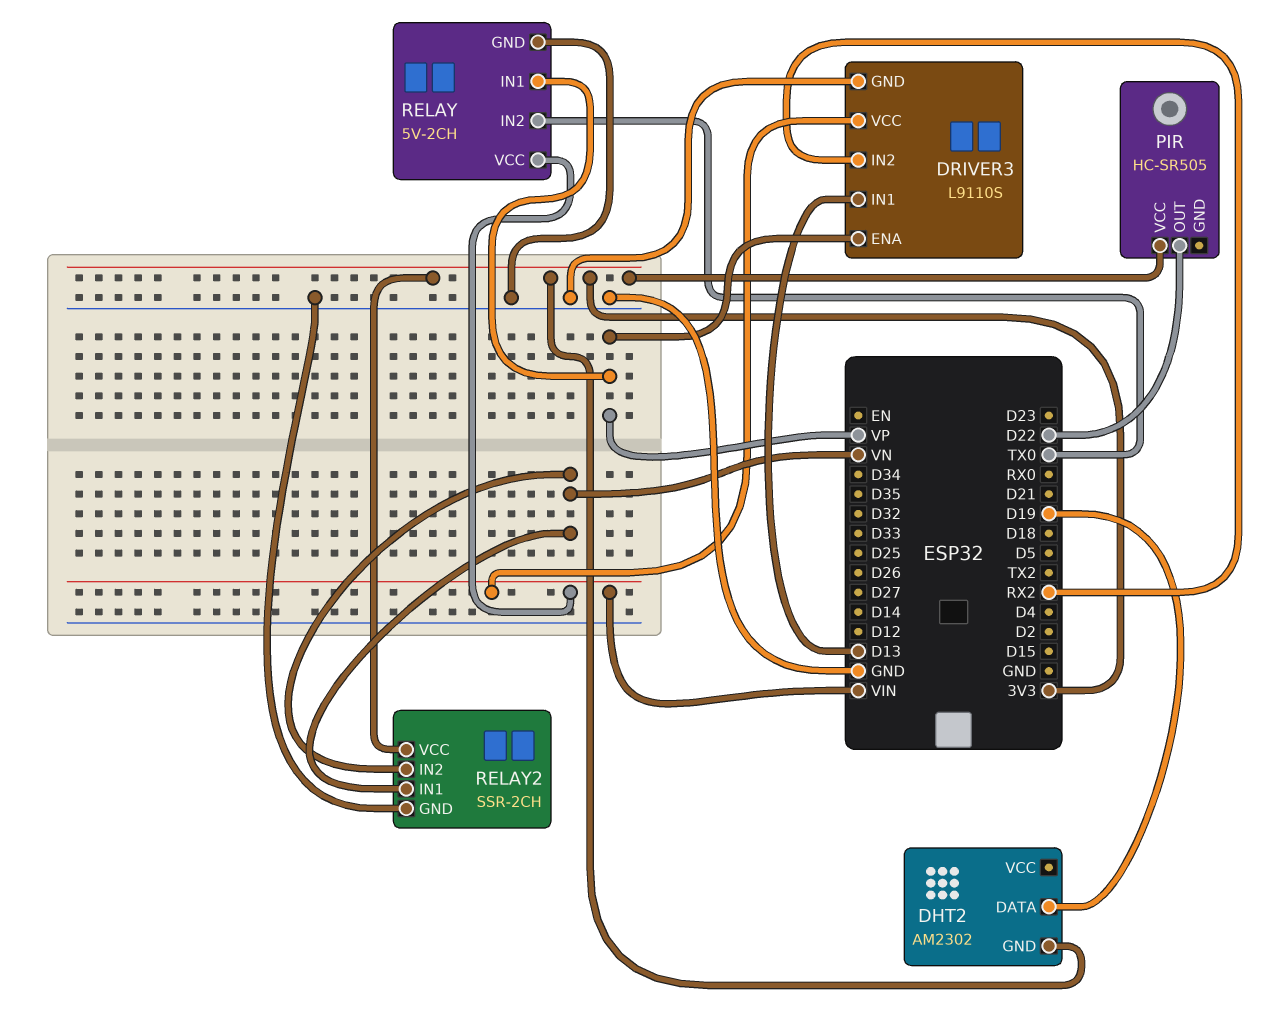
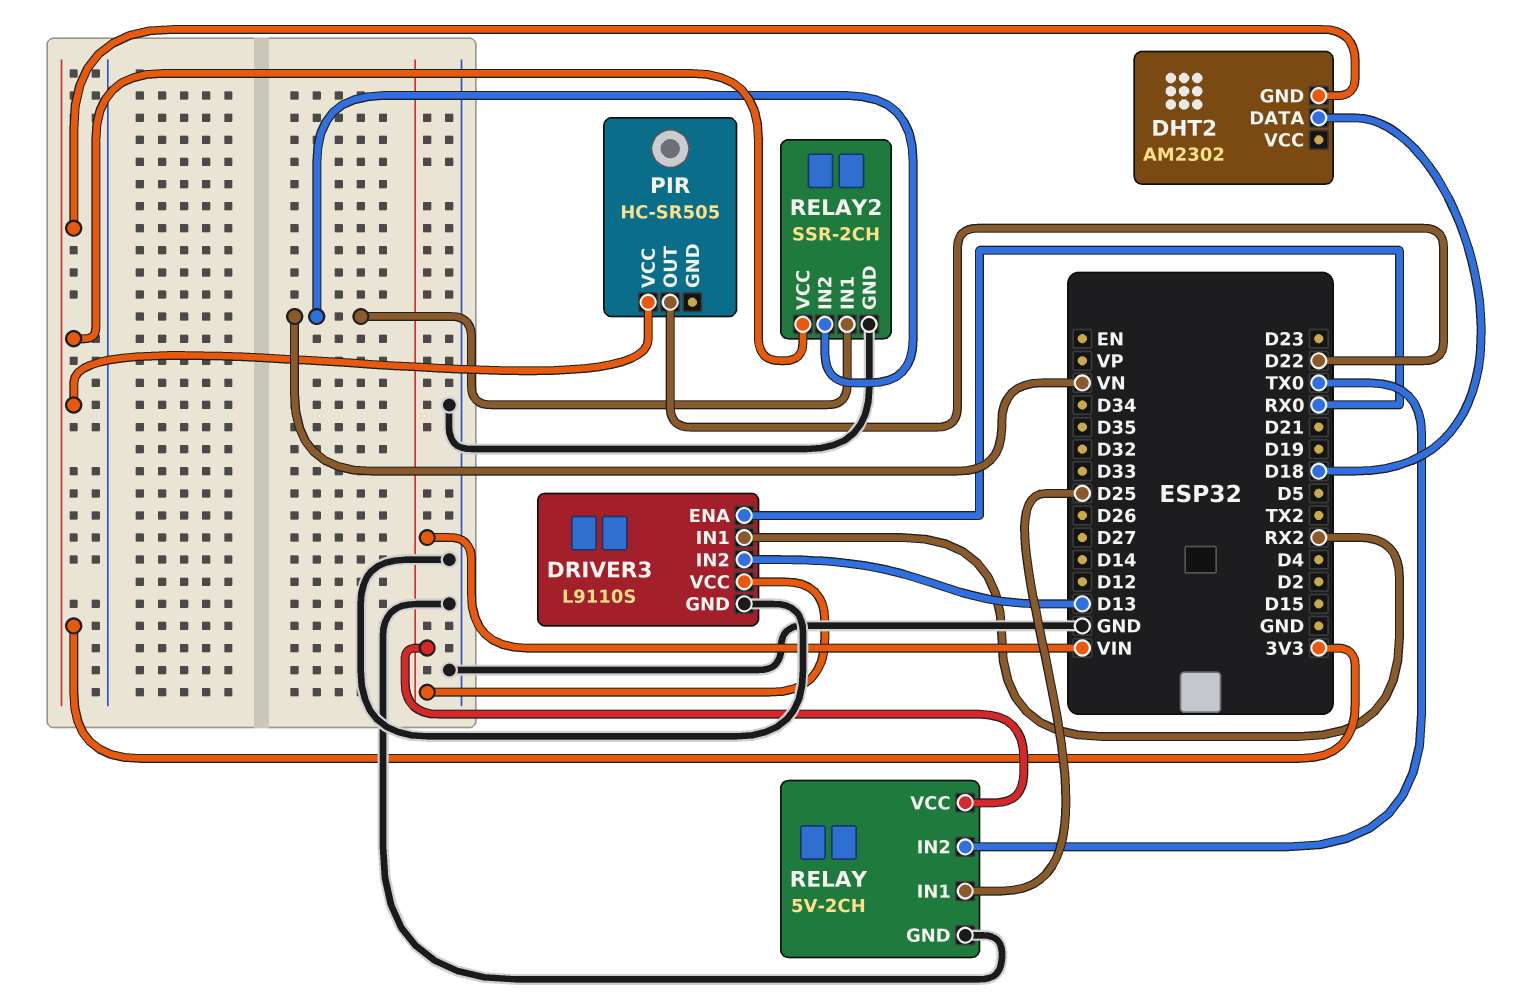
DHT2 pin DATA: D19 -> D18
DRIVER3 pin ENA: VP -> RX0
DRIVER3 pin IN1: D13 -> RX2
DRIVER3 pin IN2: RX2 -> D13
RELAY pin IN1: VP -> D25

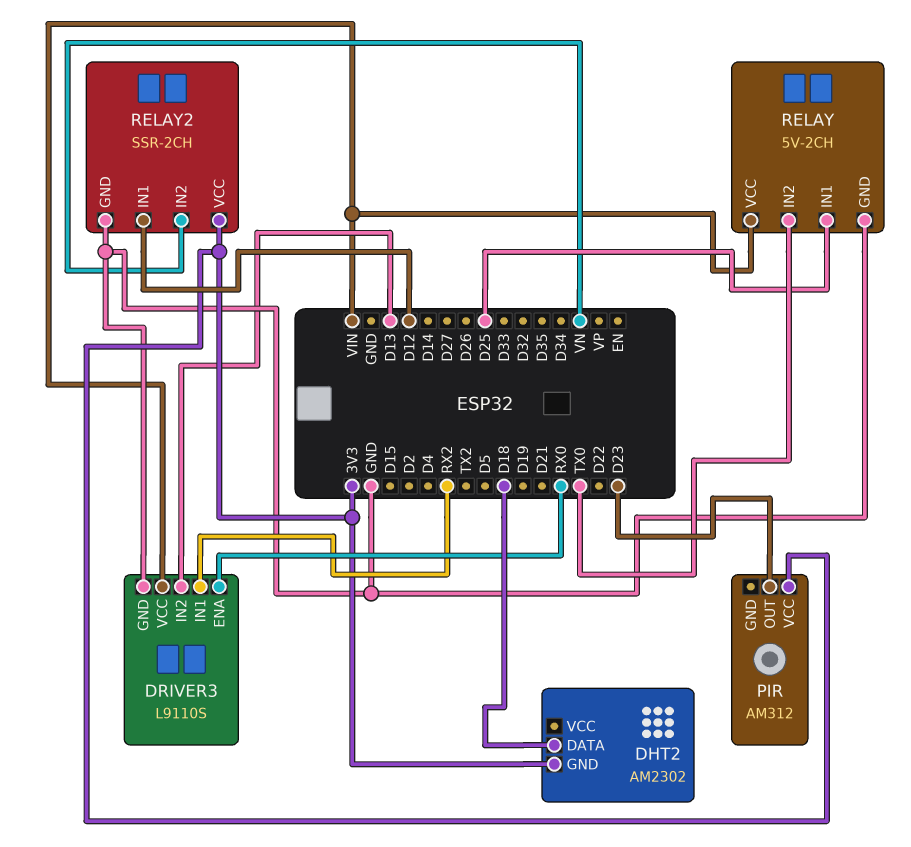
PIR: HC-SR505 -> AM312
PIR pin OUT: D22 -> D23
RELAY2 pin IN1: VN -> D12

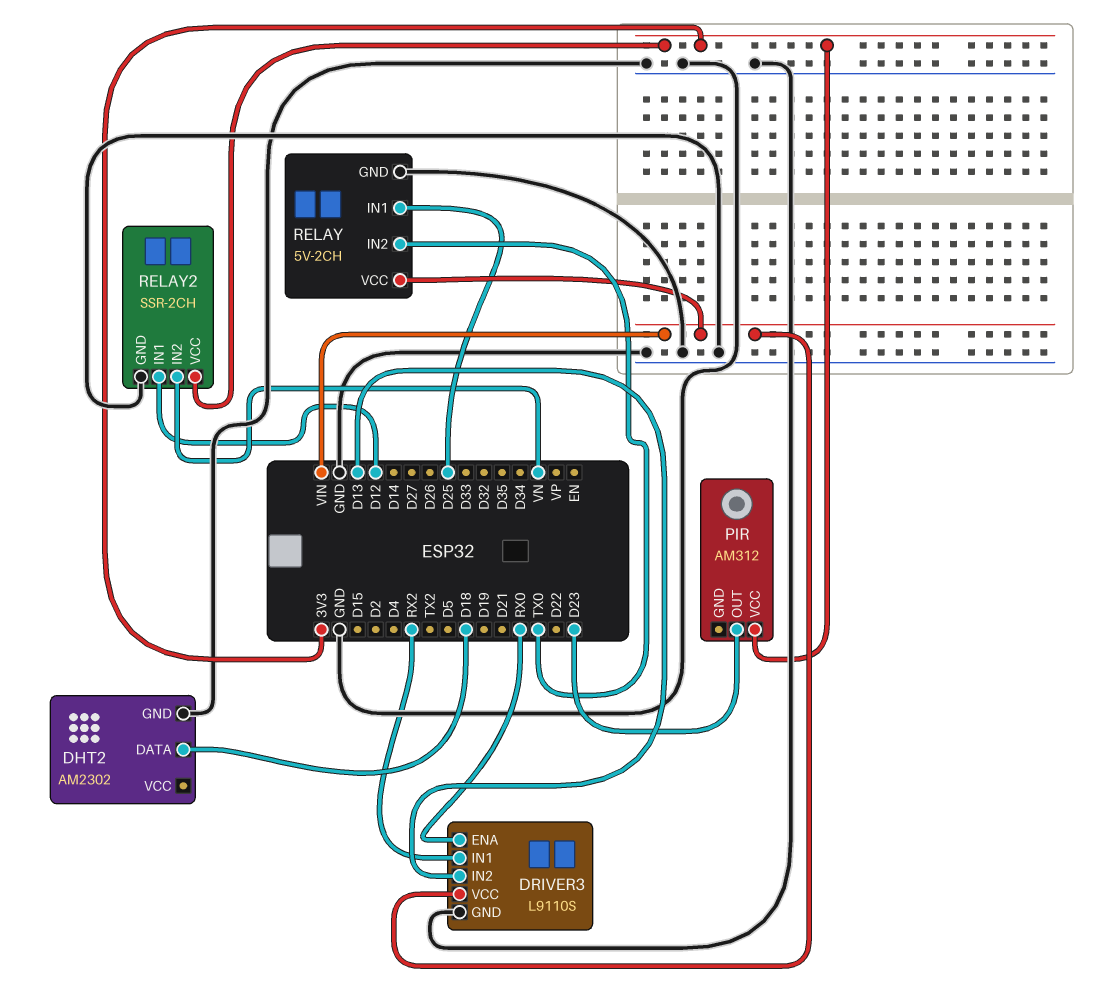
DHT2 pin GND: 3V3 -> GND

